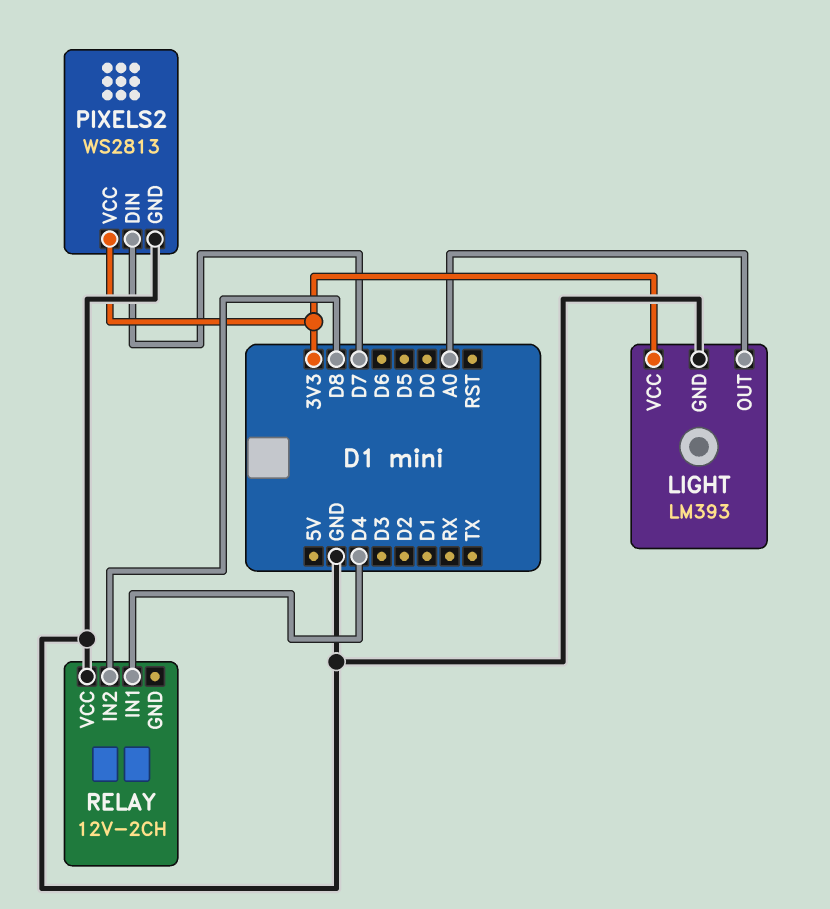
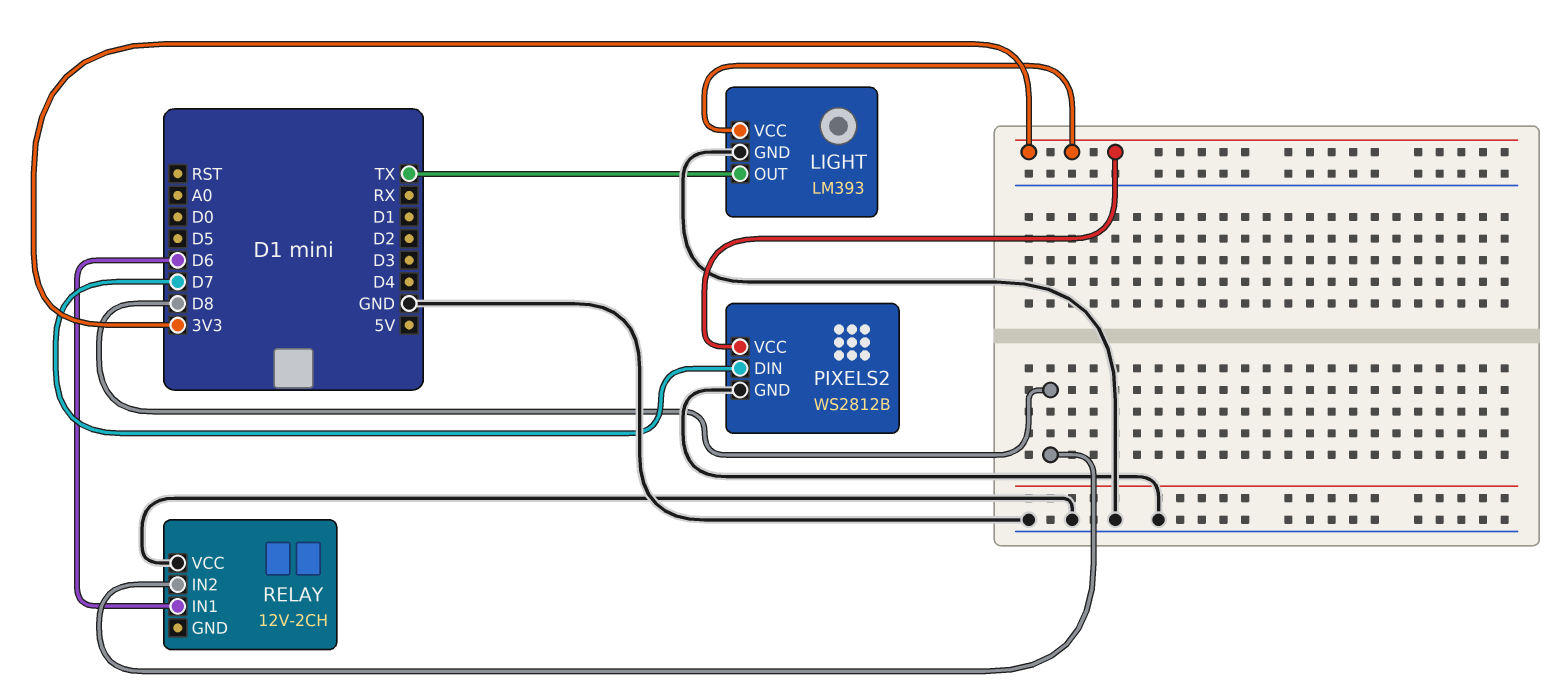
LIGHT pin OUT: A0 -> TX
PIXELS2: WS2813 -> WS2812B
RELAY pin IN1: D4 -> D6

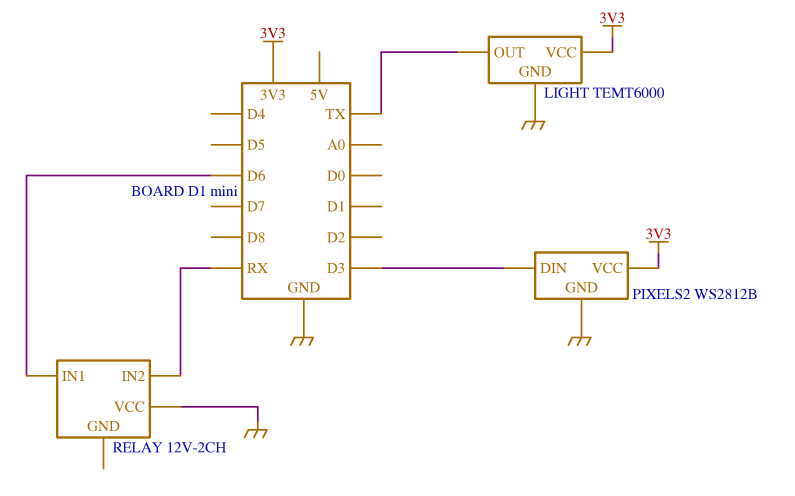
LIGHT: LM393 -> TEMT6000
PIXELS2 pin DIN: D7 -> D3
RELAY pin IN2: D8 -> RX

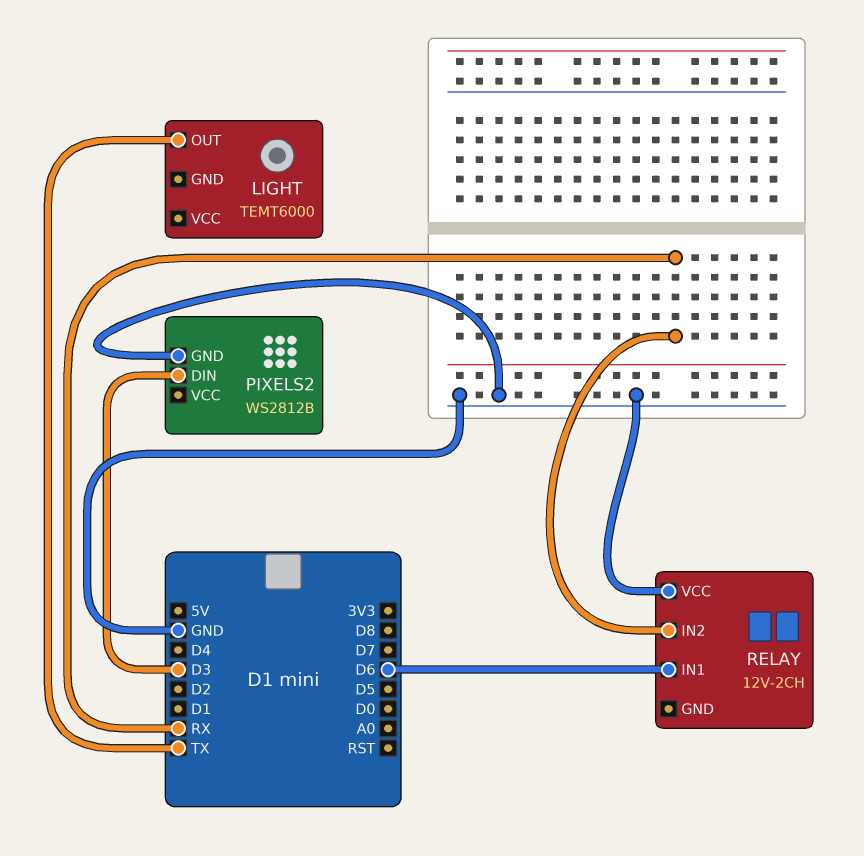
LIGHT pin GND: GND -> none
LIGHT pin VCC: 3V3 -> none
PIXELS2 pin VCC: 3V3 -> none

